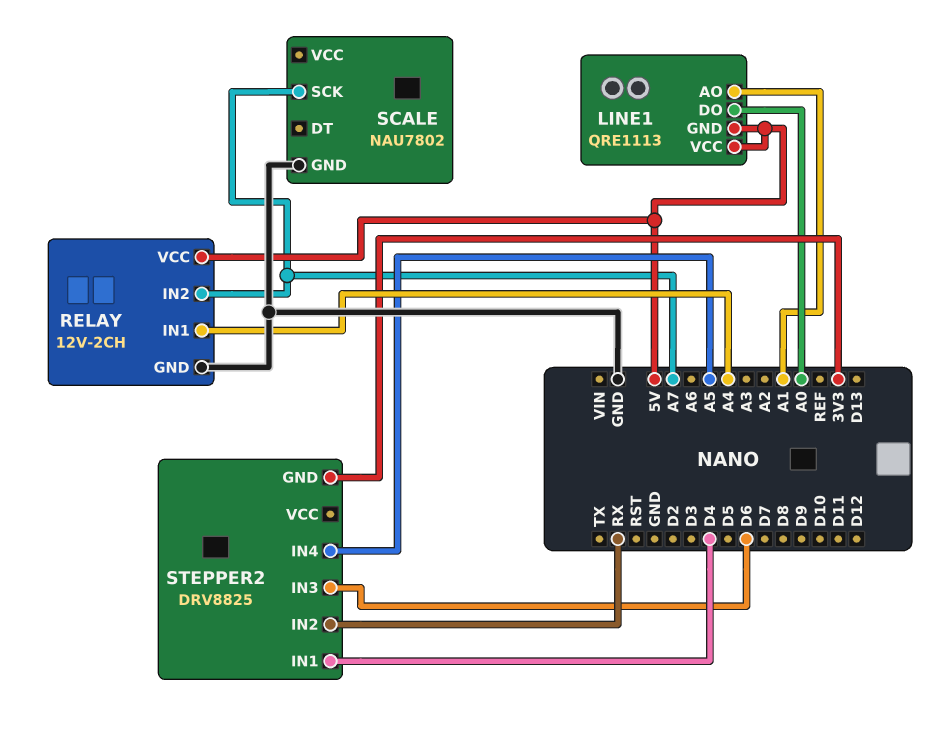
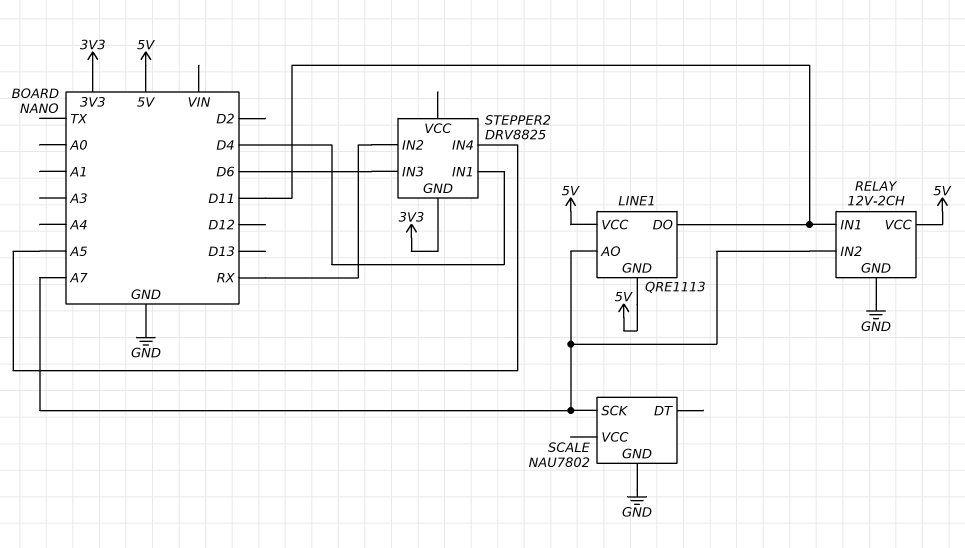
LINE1 pin AO: A1 -> A7
LINE1 pin DO: A0 -> D11
RELAY pin IN1: A4 -> D11

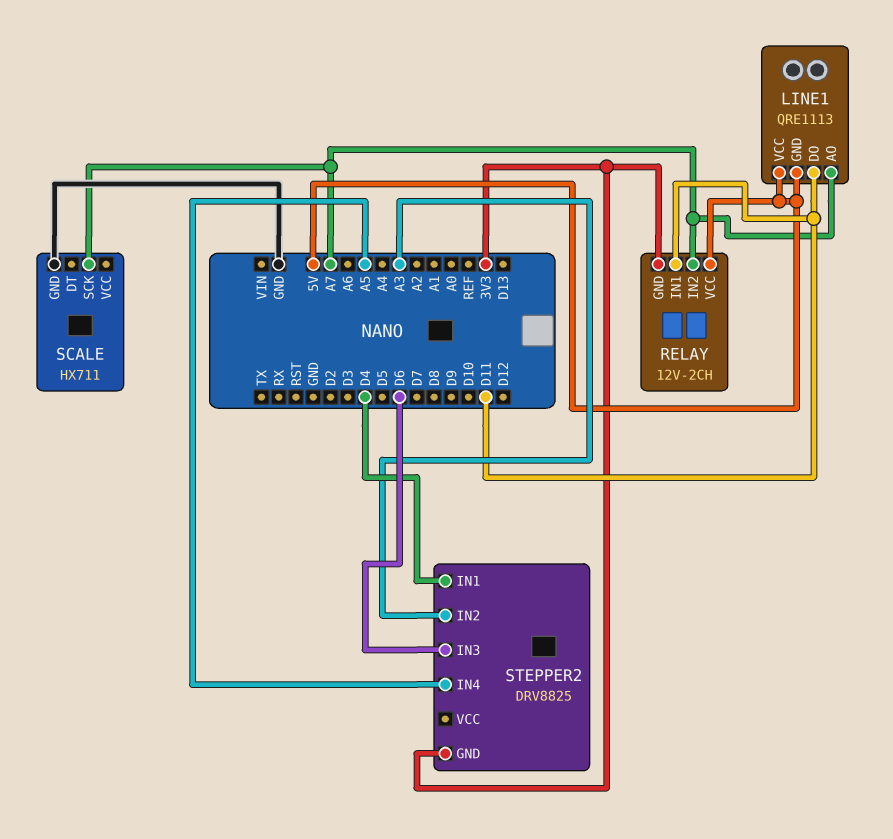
RELAY pin GND: GND -> 3V3
SCALE: NAU7802 -> HX711
STEPPER2 pin IN2: RX -> A3

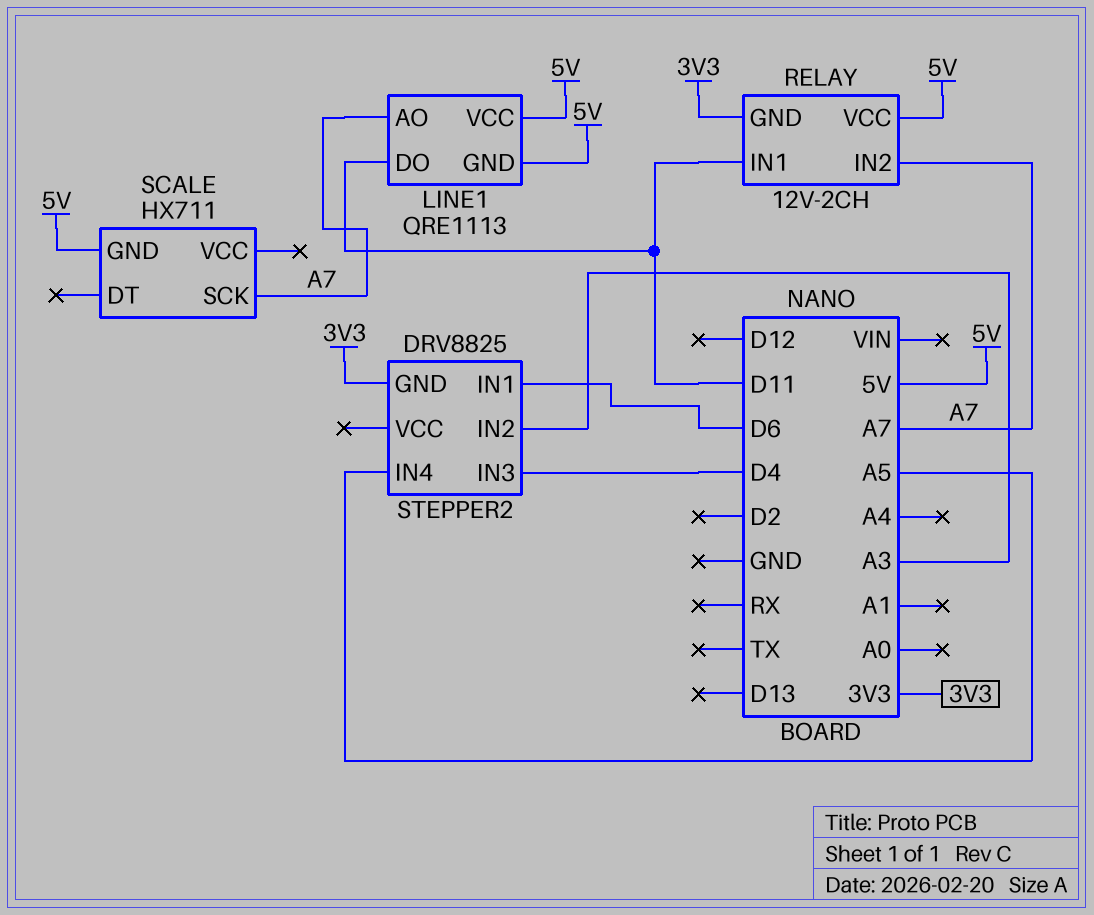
SCALE pin GND: GND -> 5V
STEPPER2 pin IN1: D4 -> D6
STEPPER2 pin IN3: D6 -> D4

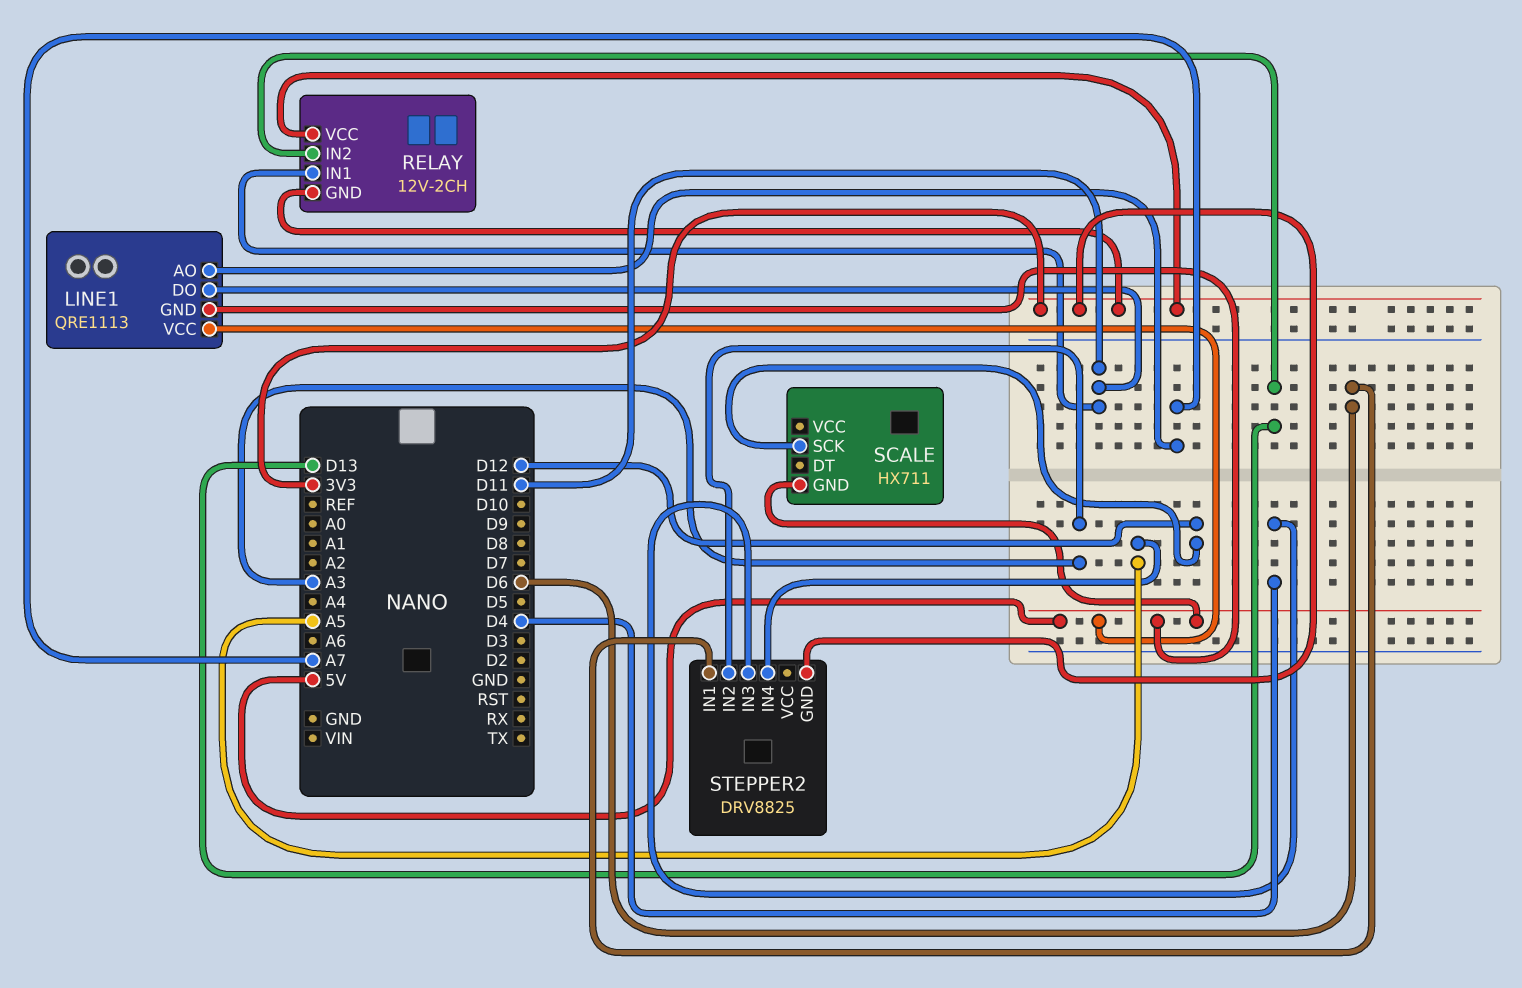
RELAY pin IN2: A7 -> D13
RELAY pin VCC: 5V -> 3V3
SCALE pin SCK: A7 -> D12

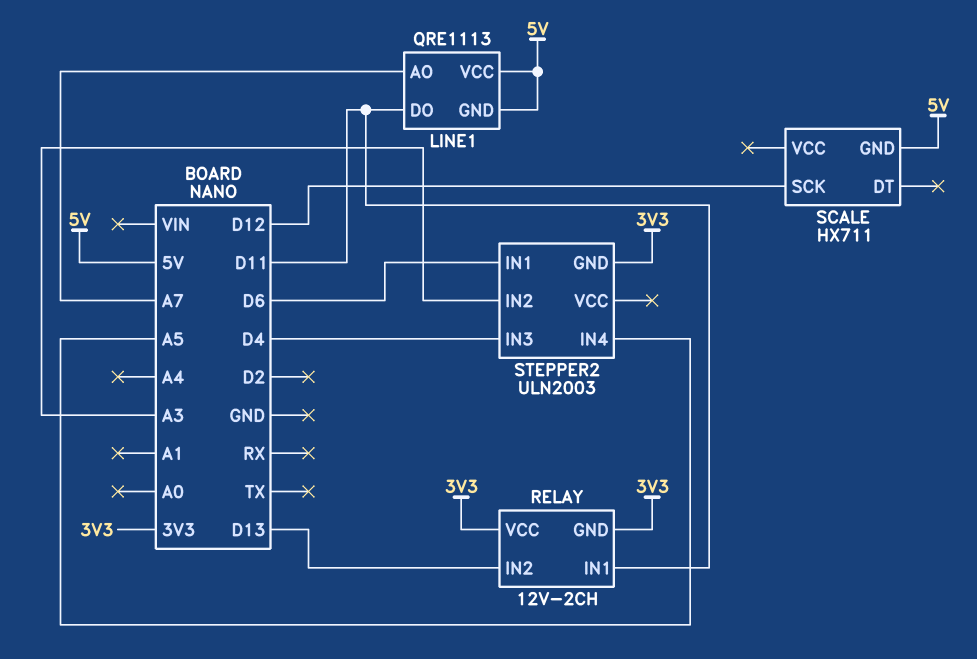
STEPPER2: DRV8825 -> ULN2003

